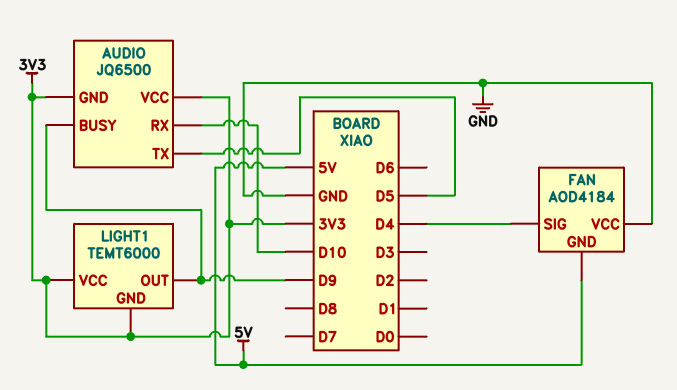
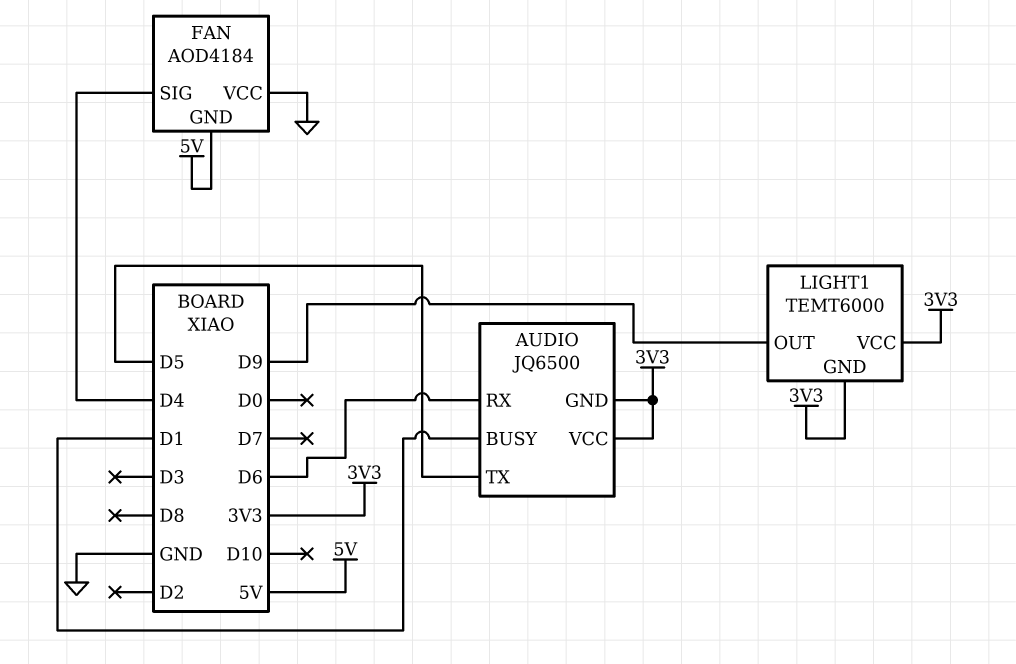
AUDIO pin BUSY: D9 -> D1
AUDIO pin RX: D10 -> D6

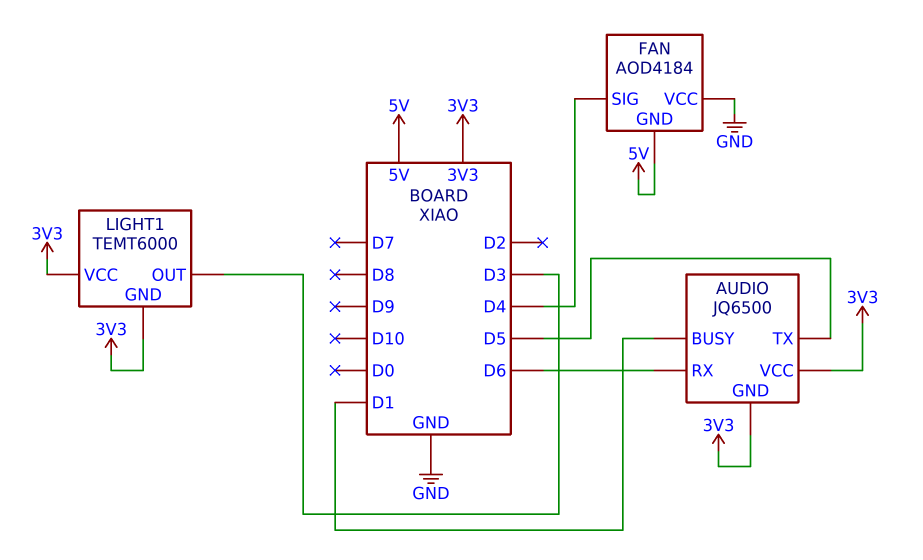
LIGHT1 pin OUT: D9 -> D3

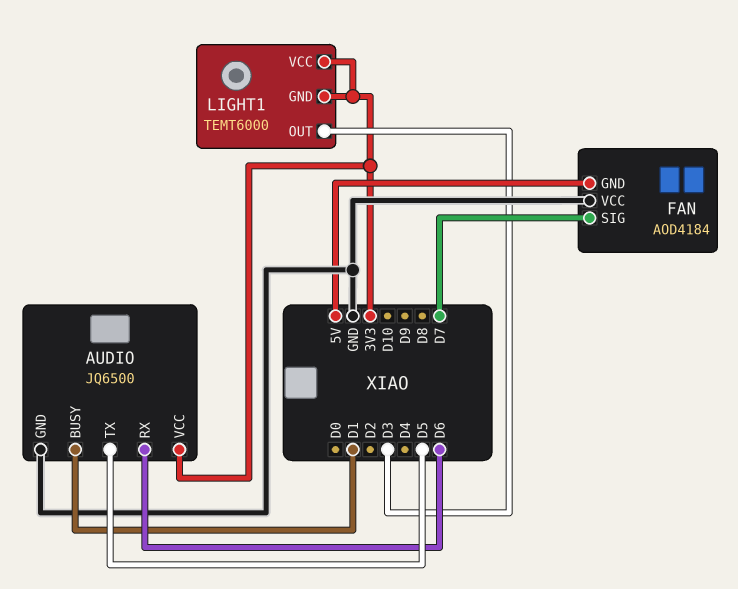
AUDIO pin GND: 3V3 -> GND
FAN pin SIG: D4 -> D7

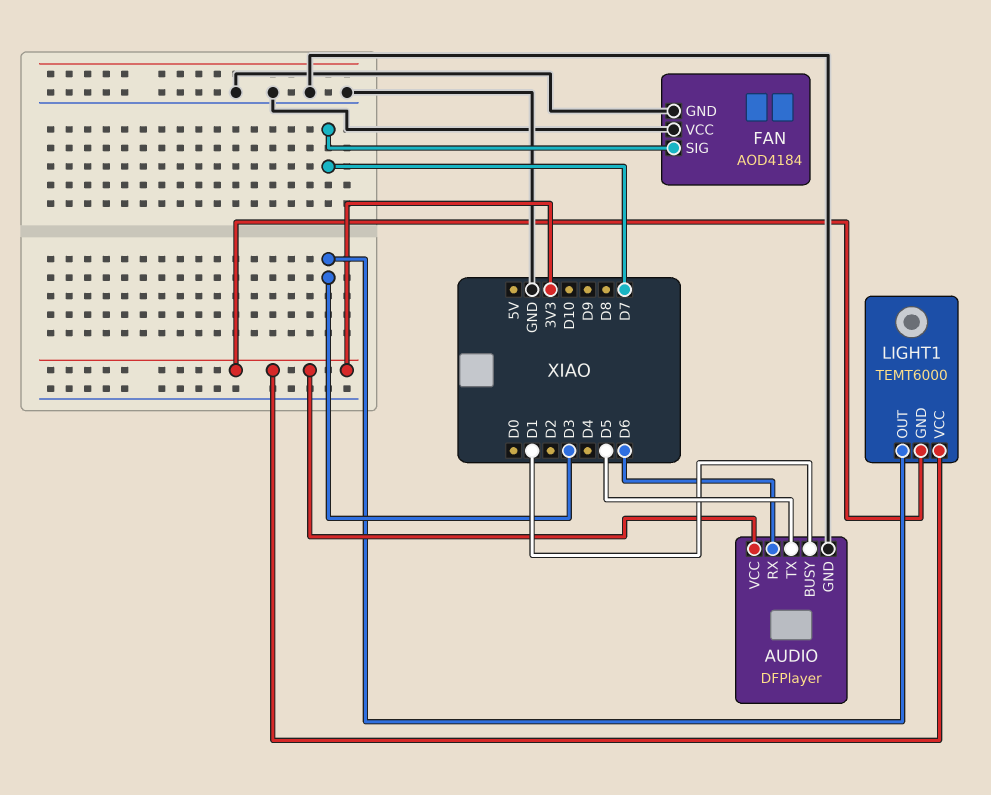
AUDIO: JQ6500 -> DFPlayer
FAN pin GND: 5V -> GND

